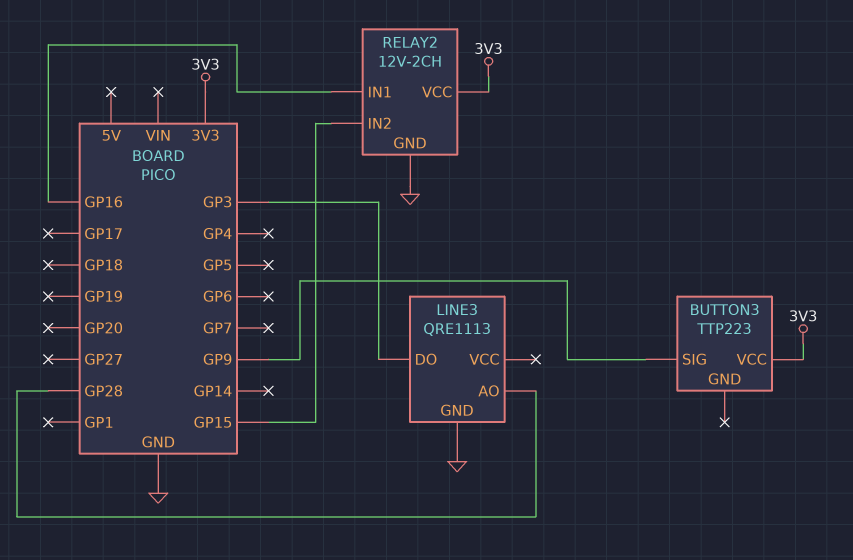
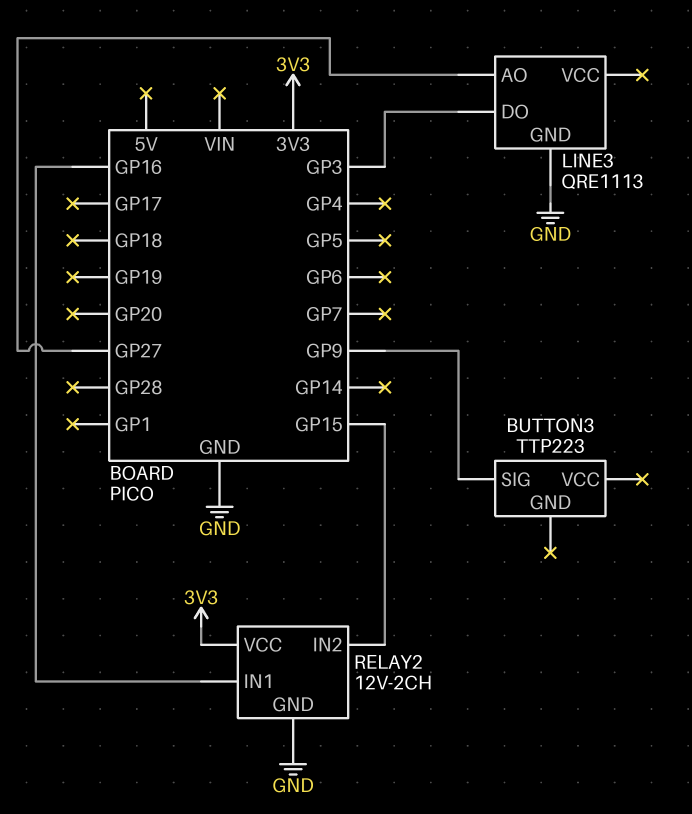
BUTTON3 pin VCC: 3V3 -> none
LINE3 pin AO: GP28 -> GP27

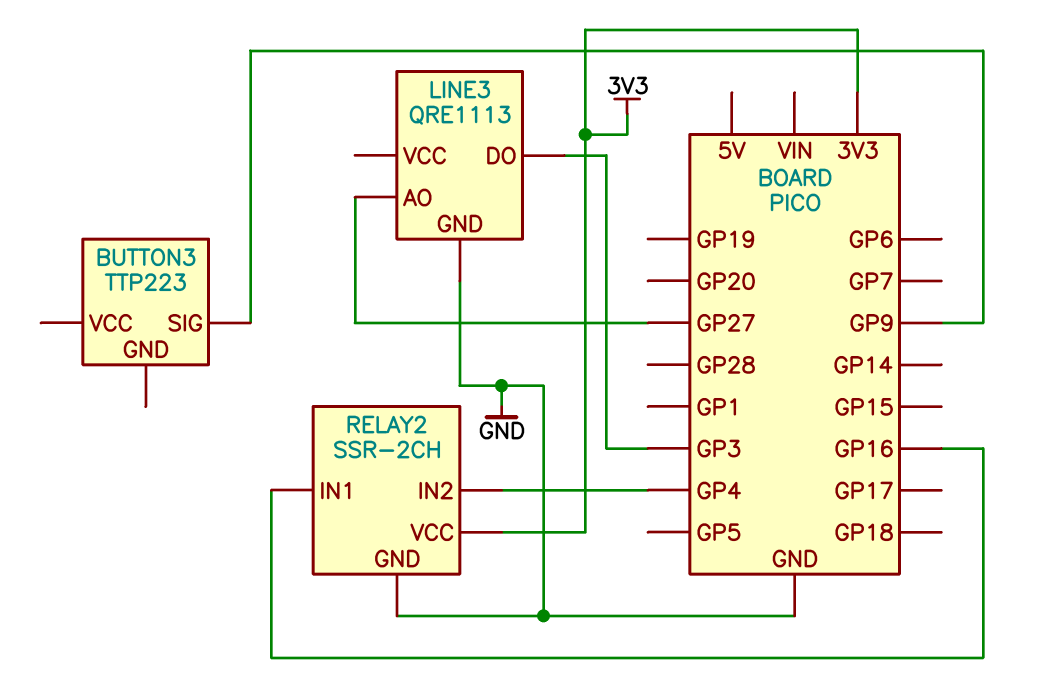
RELAY2: 12V-2CH -> SSR-2CH
RELAY2 pin IN2: GP15 -> GP4

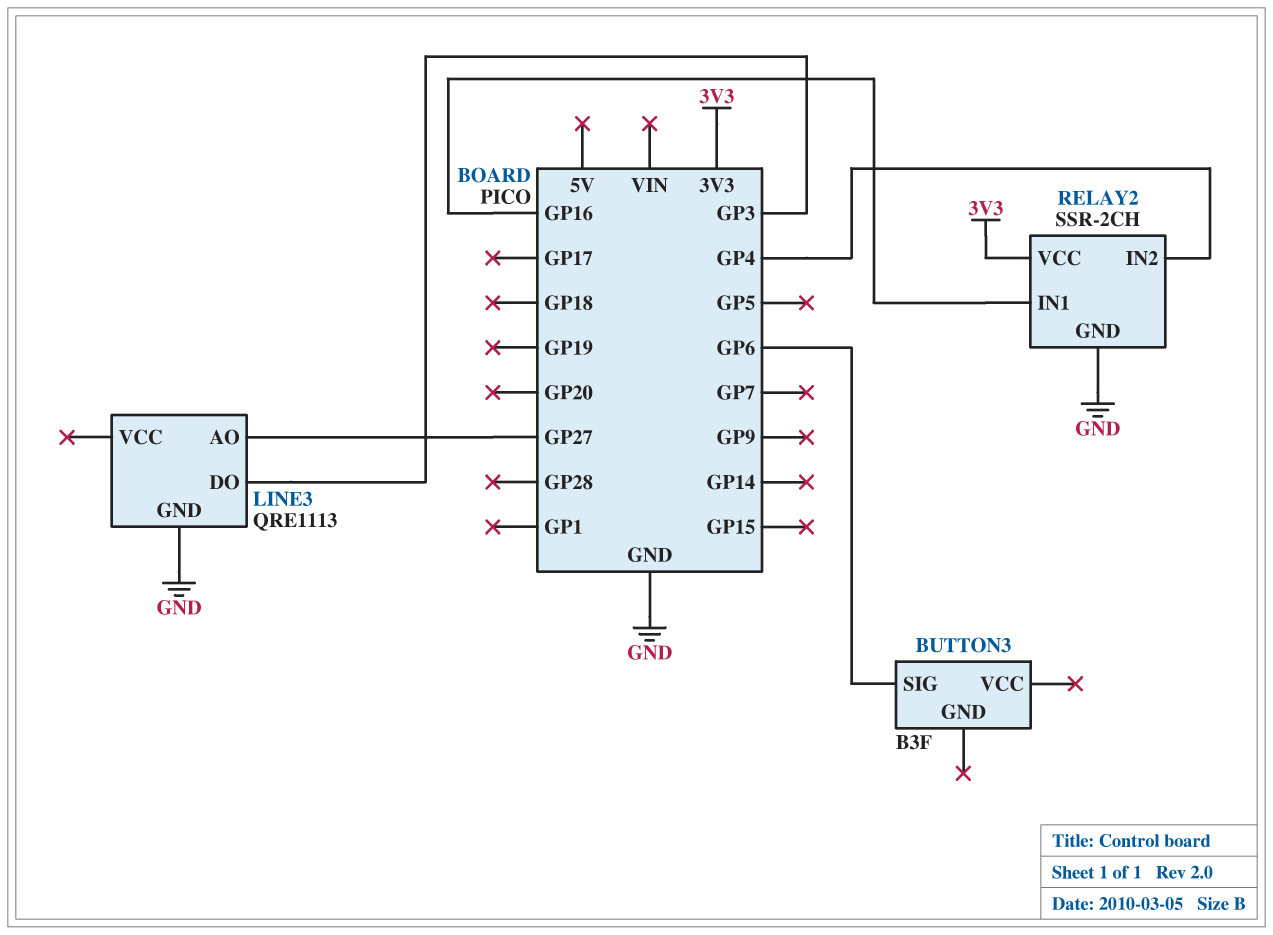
BUTTON3: TTP223 -> B3F
BUTTON3 pin SIG: GP9 -> GP6

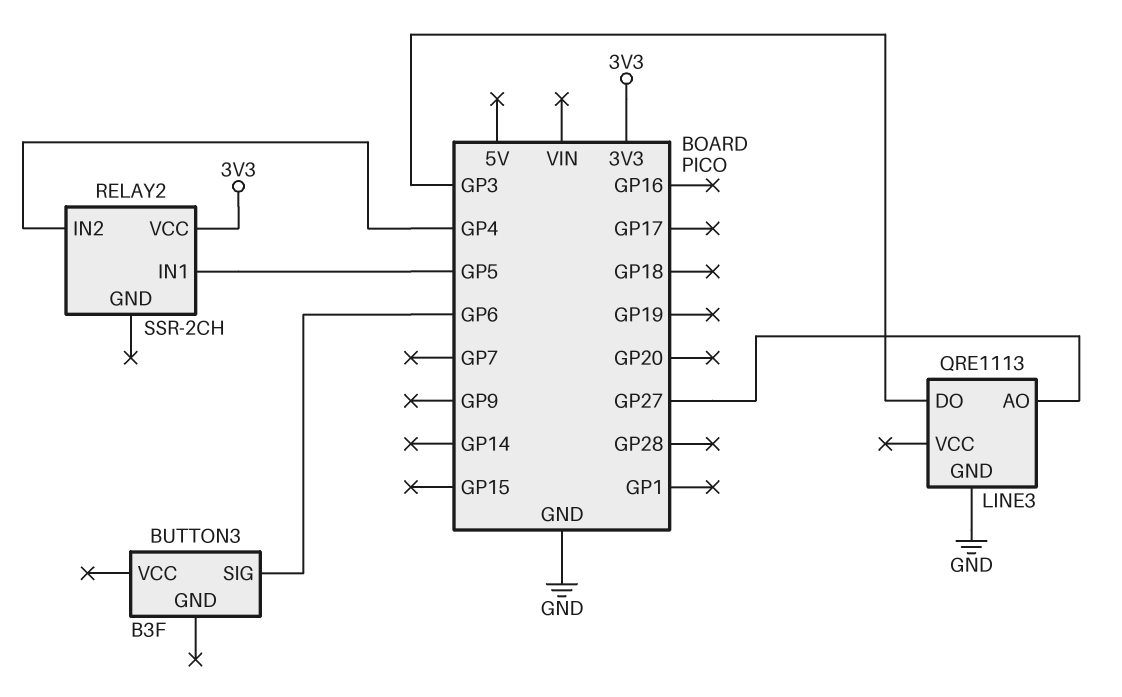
RELAY2 pin GND: GND -> none
RELAY2 pin IN1: GP16 -> GP5

